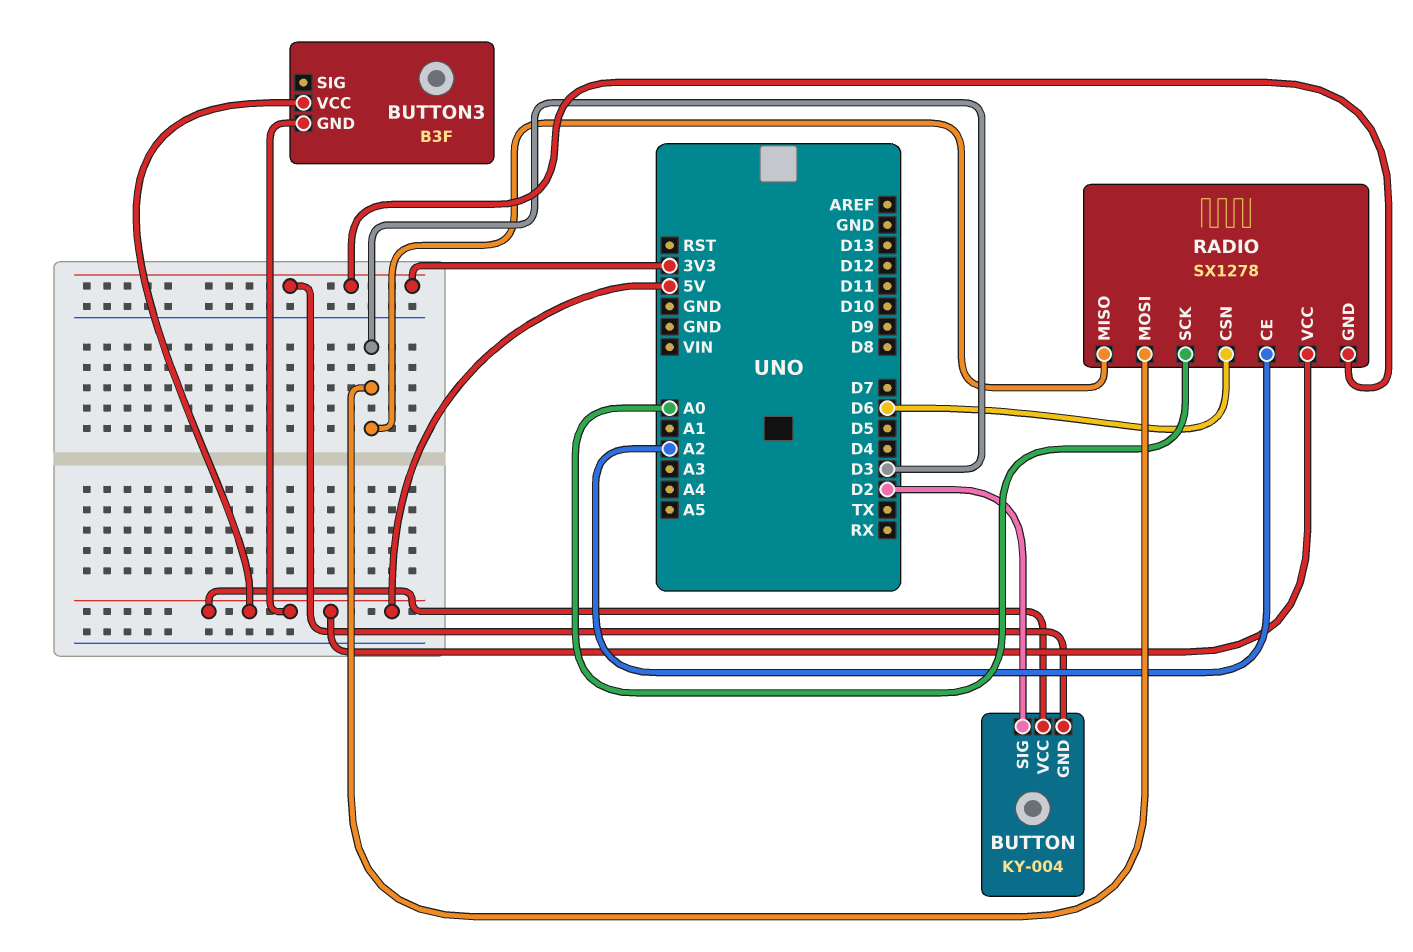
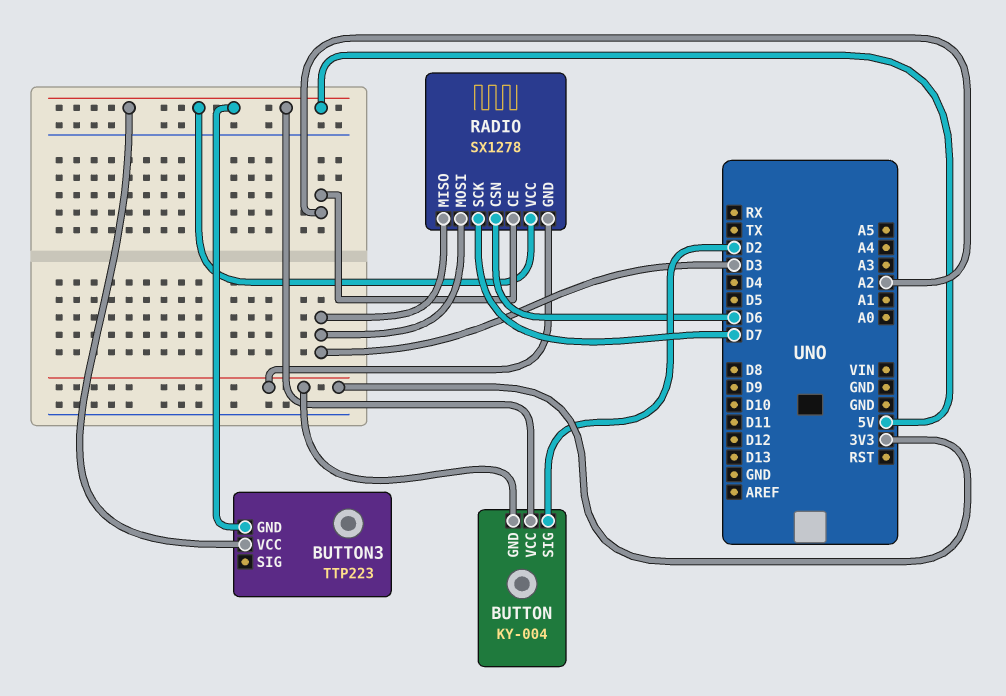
BUTTON3: B3F -> TTP223
RADIO pin SCK: A0 -> D7

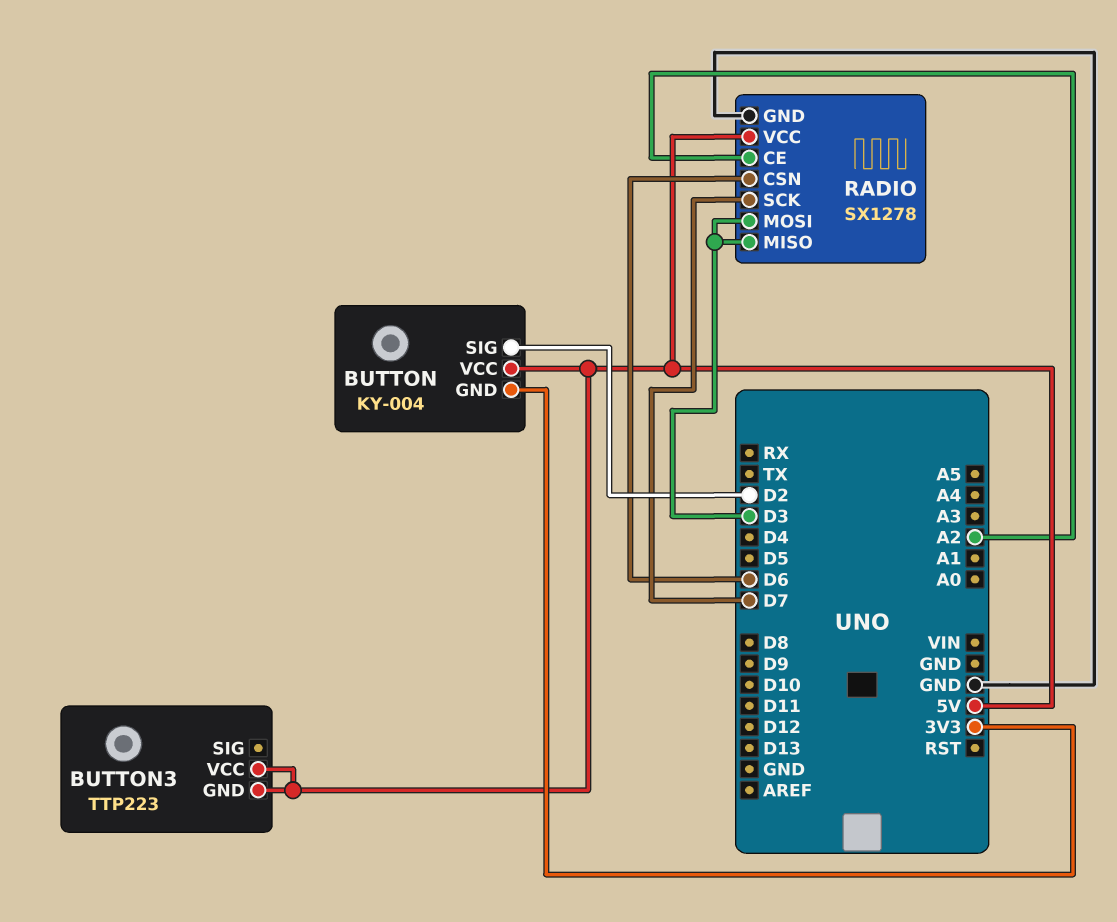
RADIO pin GND: 3V3 -> GND

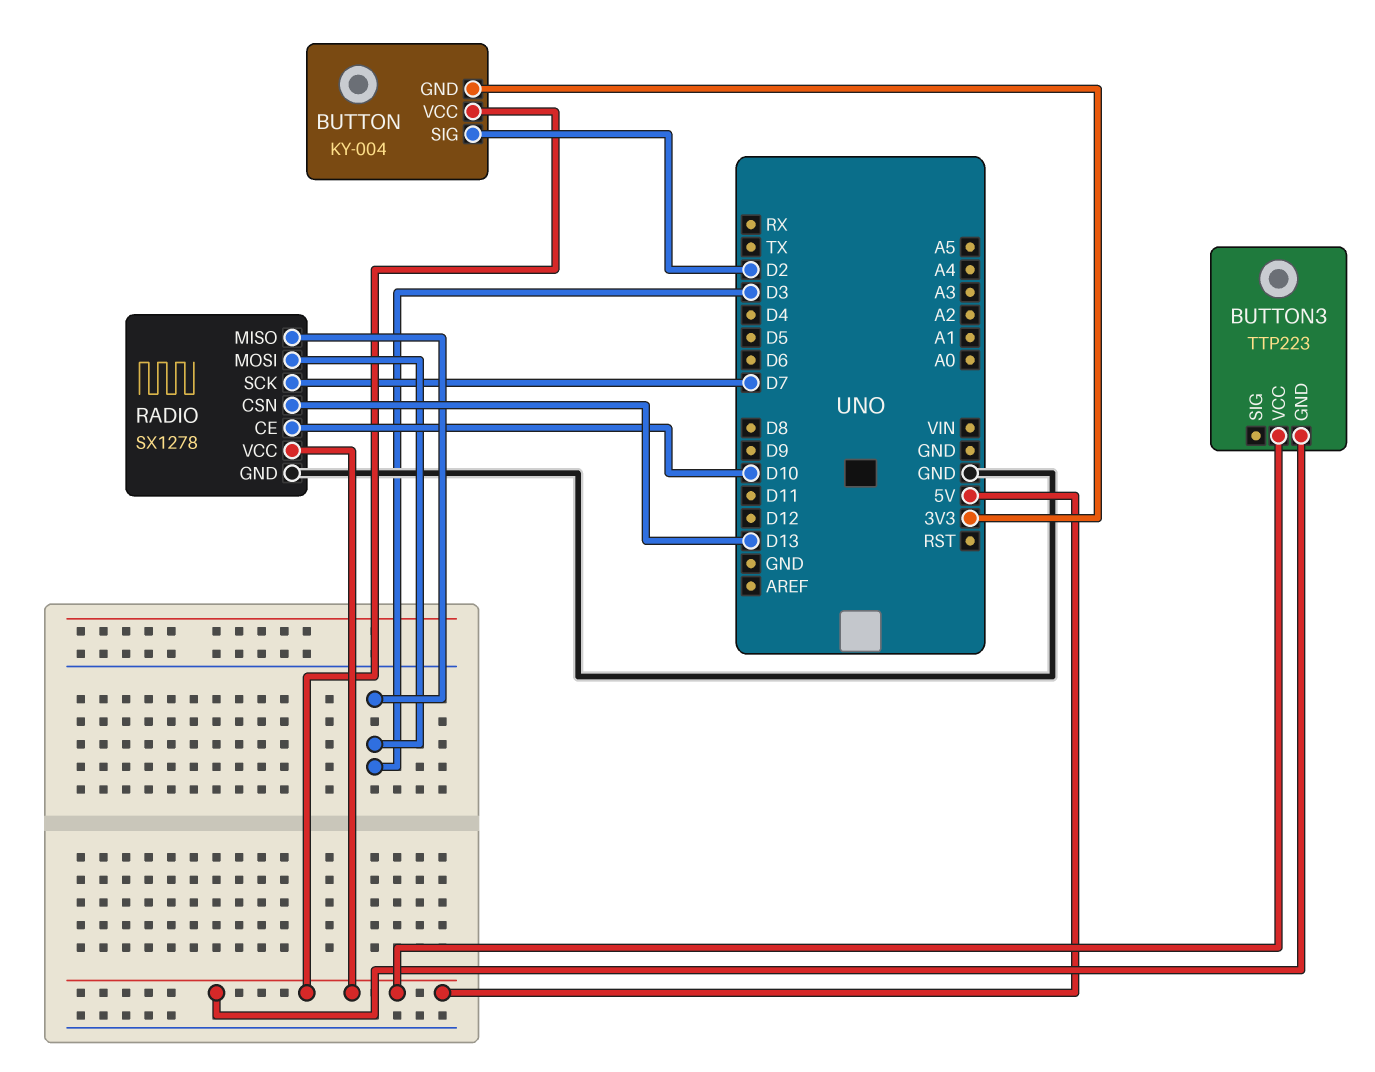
RADIO pin CE: A2 -> D10
RADIO pin CSN: D6 -> D13

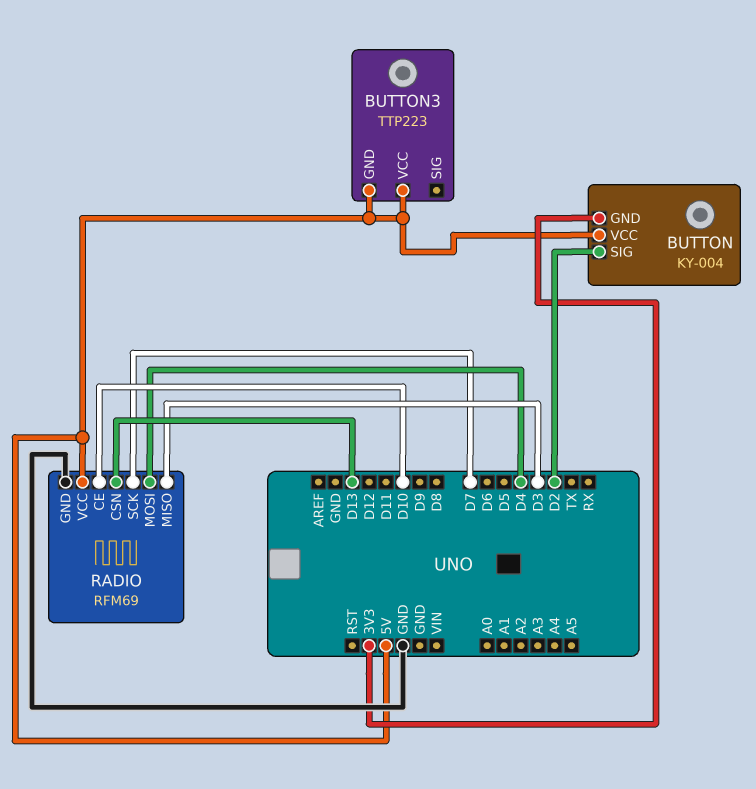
RADIO: SX1278 -> RFM69
RADIO pin MOSI: D3 -> D4

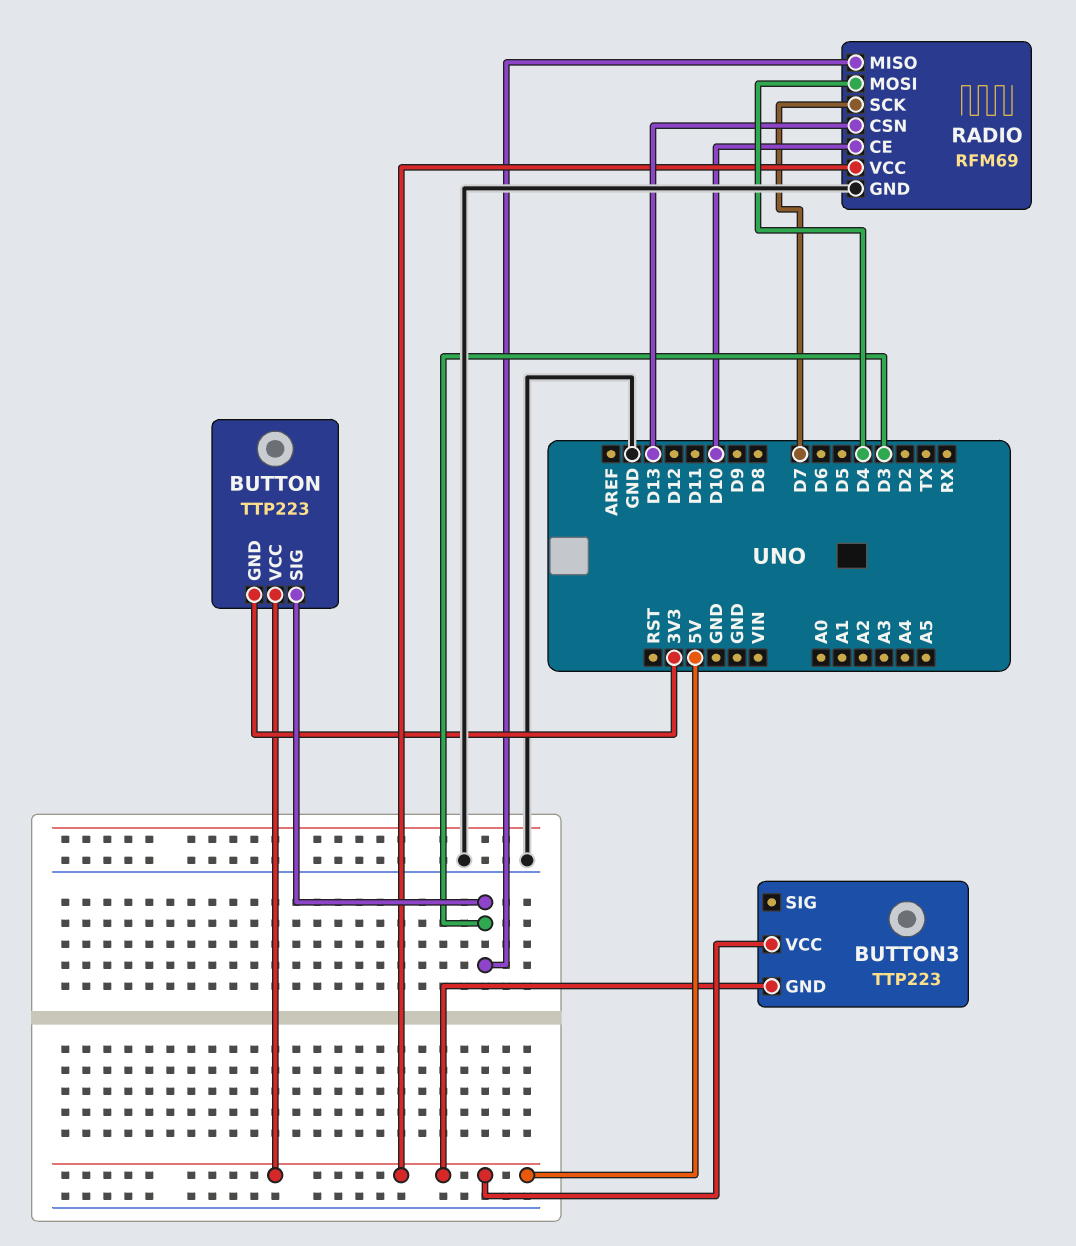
BUTTON: KY-004 -> TTP223
BUTTON pin SIG: D2 -> D3

